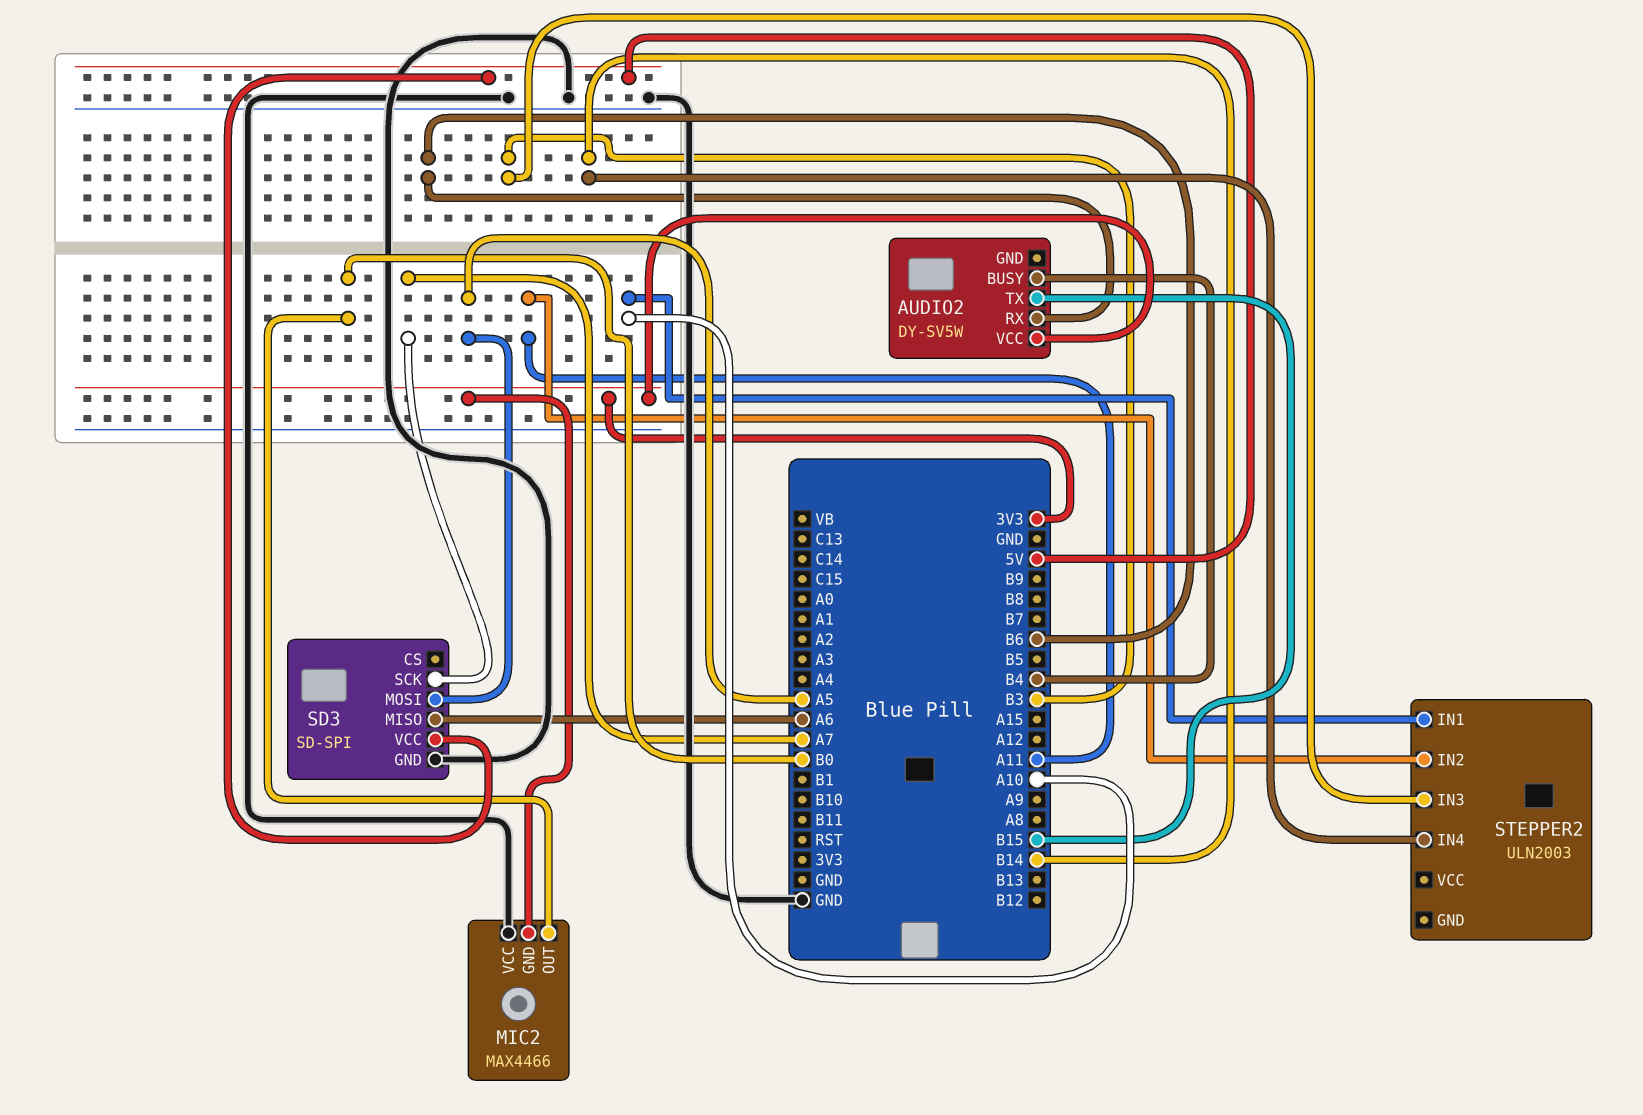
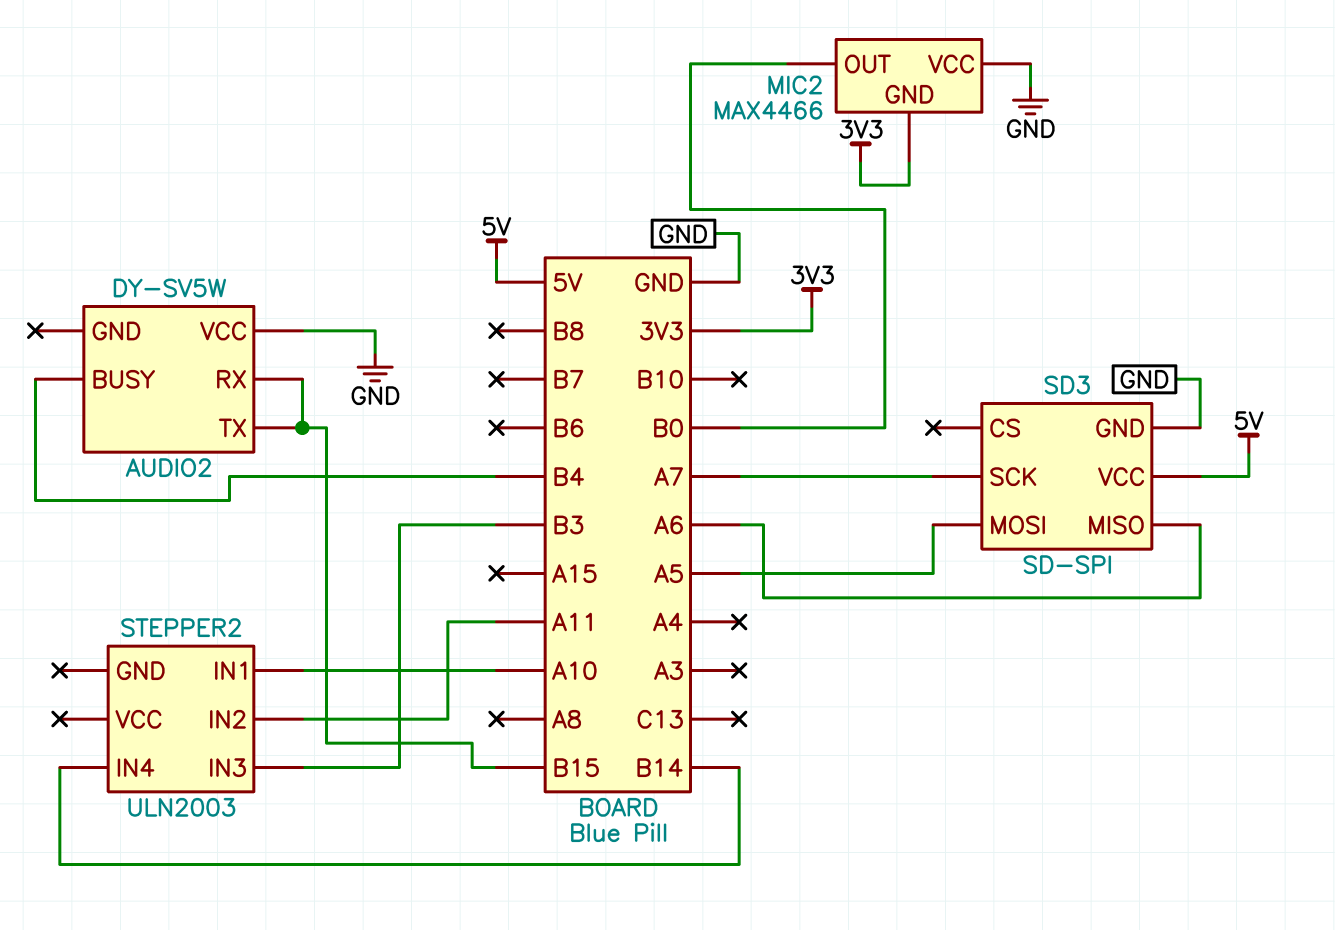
AUDIO2 pin RX: B6 -> B15
AUDIO2 pin VCC: 3V3 -> GND

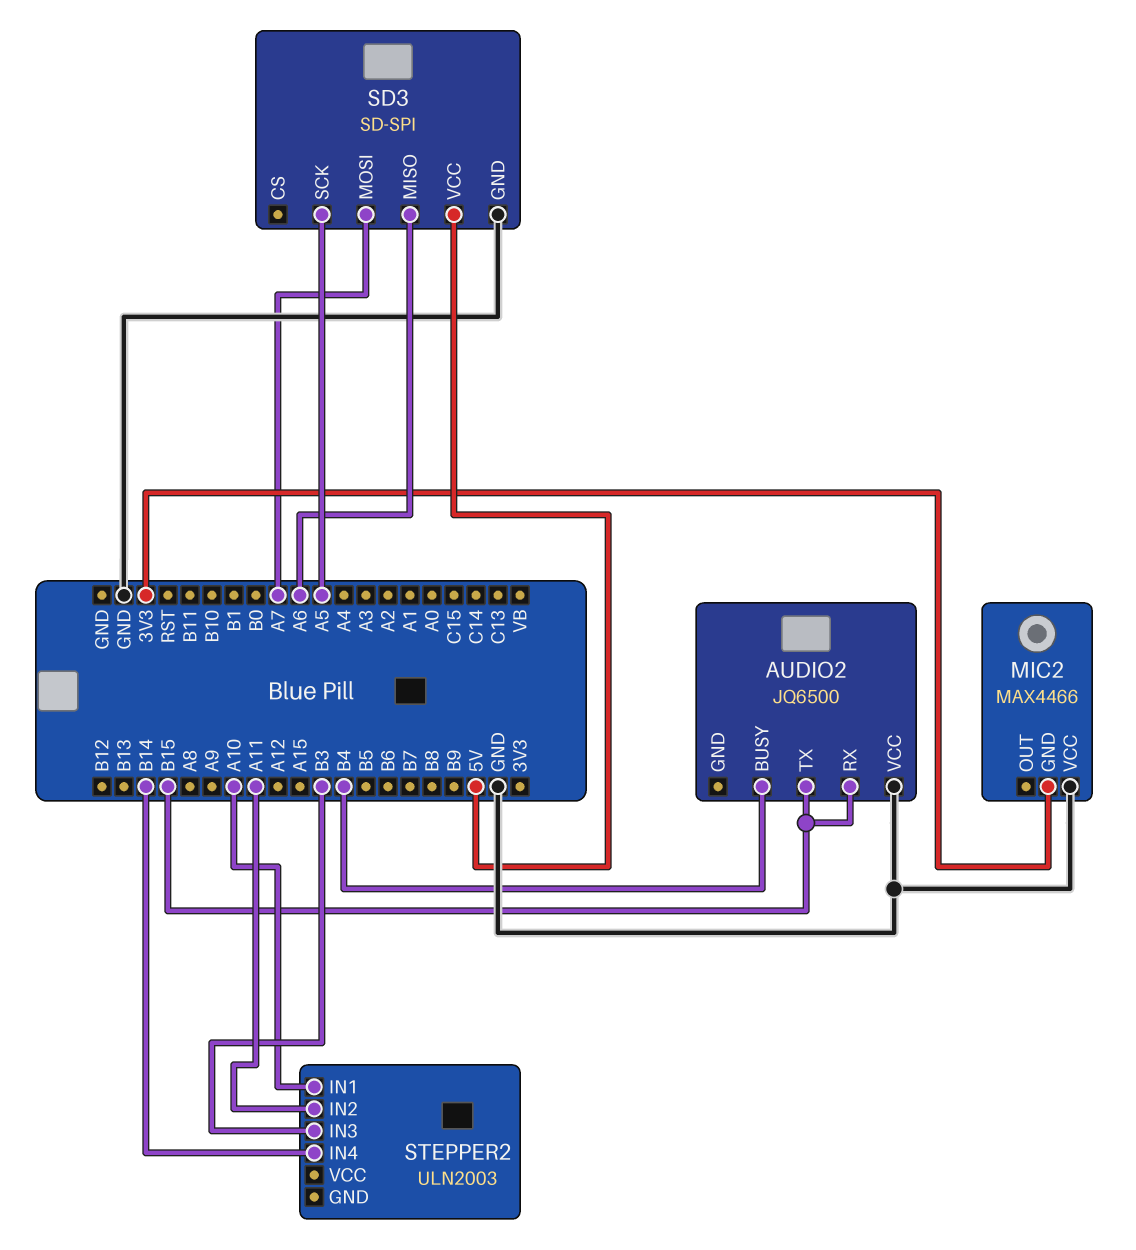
AUDIO2: DY-SV5W -> JQ6500
MIC2 pin OUT: B0 -> none
SD3 pin MOSI: A5 -> A7
SD3 pin SCK: A7 -> A5

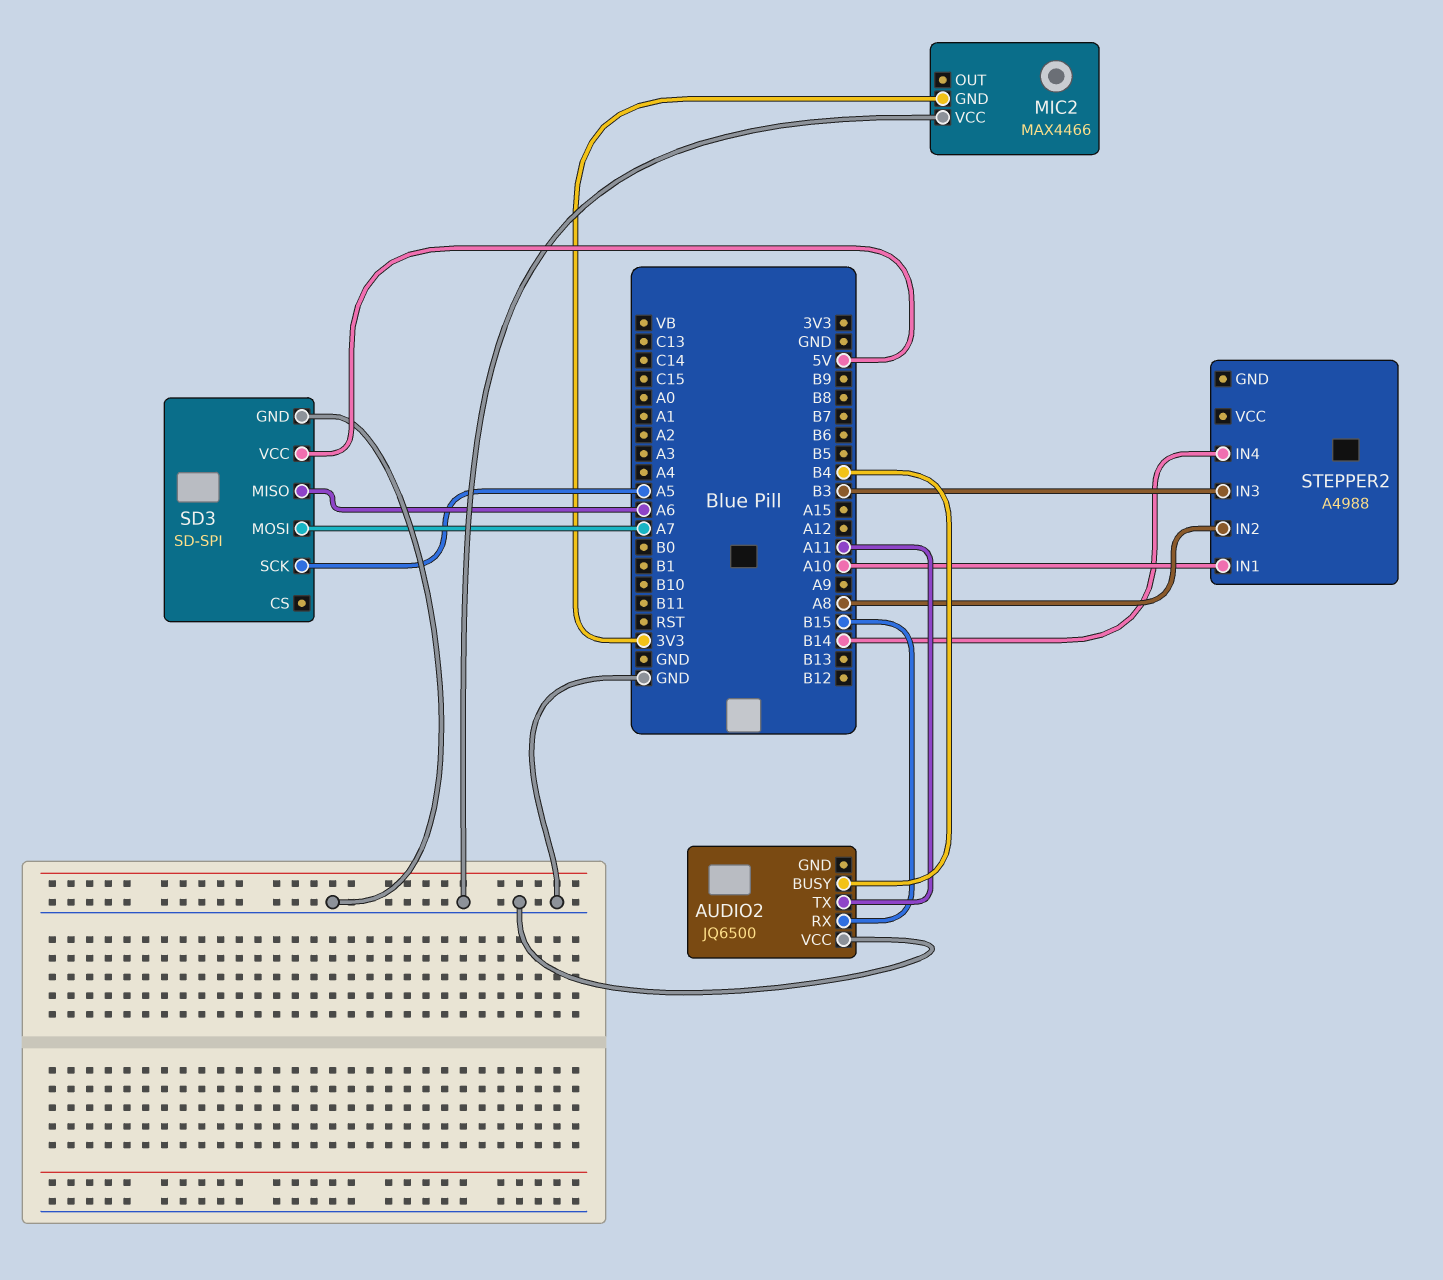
AUDIO2 pin TX: B15 -> A11
STEPPER2: ULN2003 -> A4988
STEPPER2 pin IN2: A11 -> A8

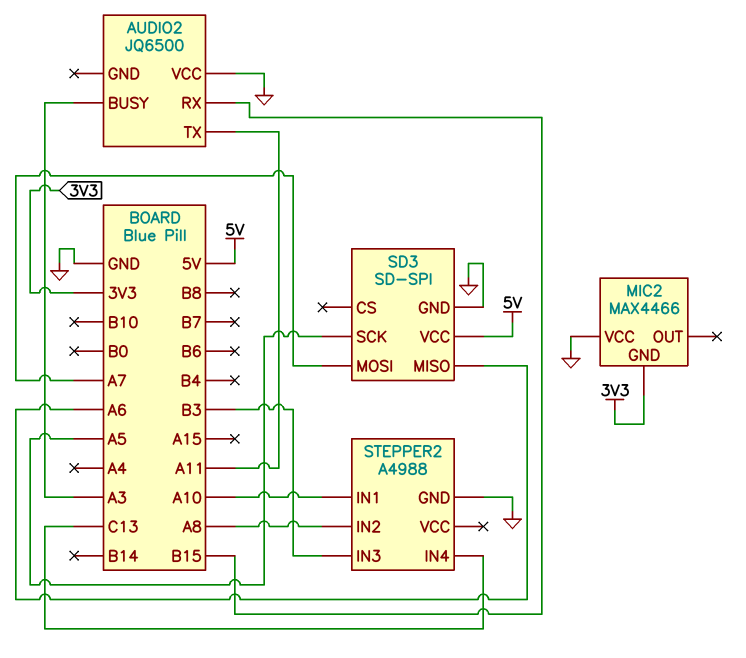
AUDIO2 pin BUSY: B4 -> A3
STEPPER2 pin GND: none -> GND
STEPPER2 pin IN4: B14 -> C13

